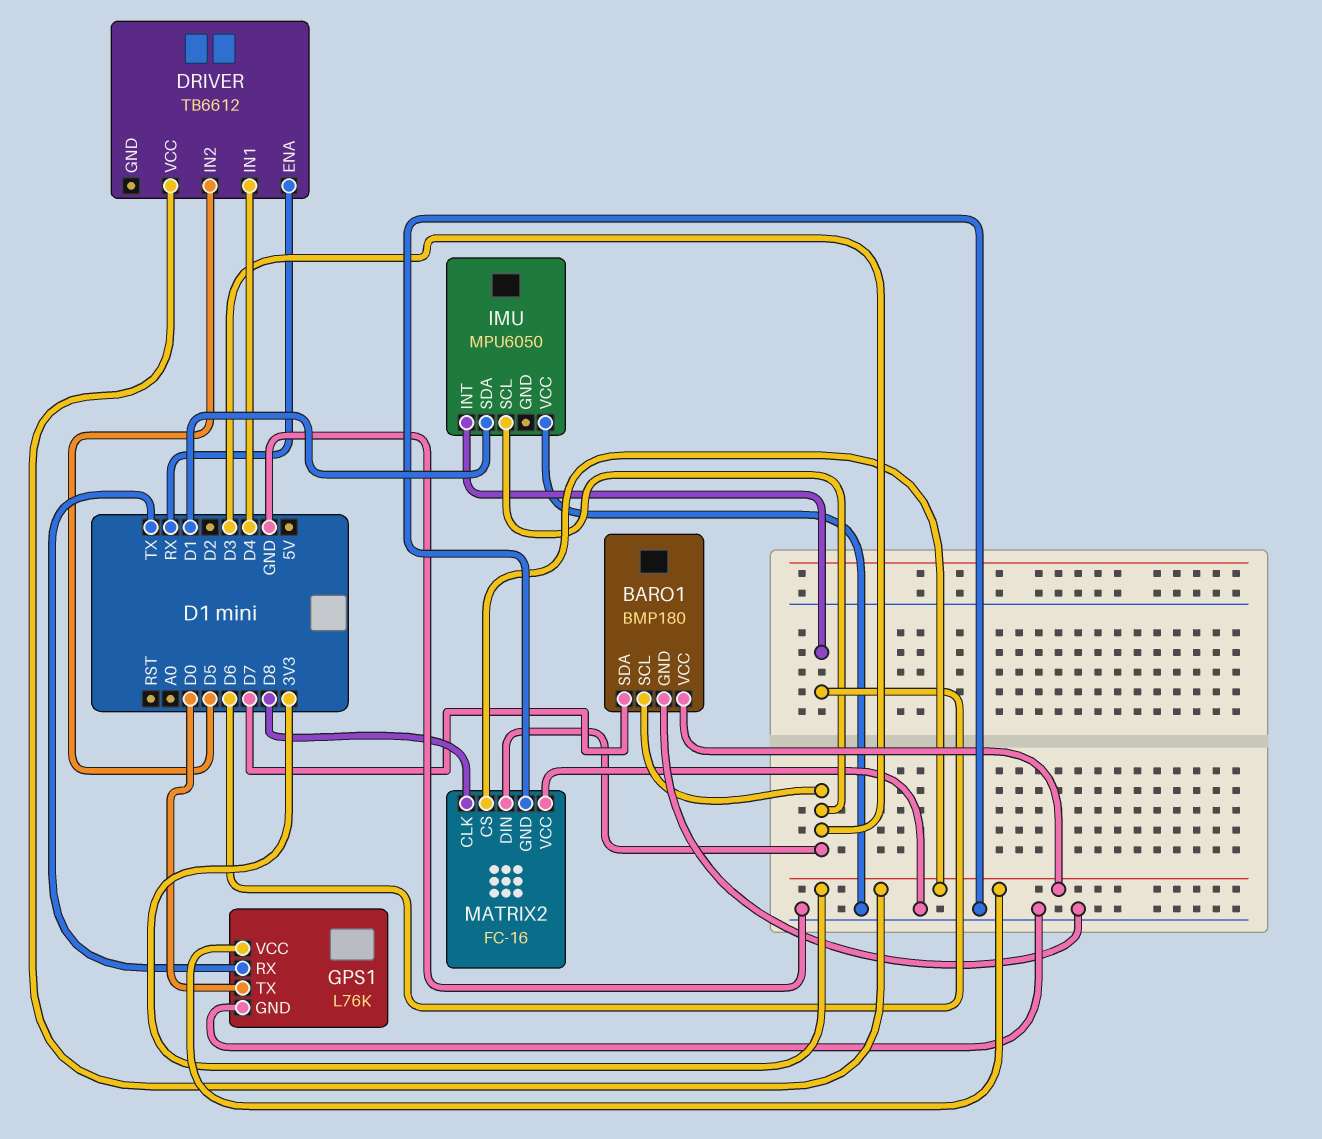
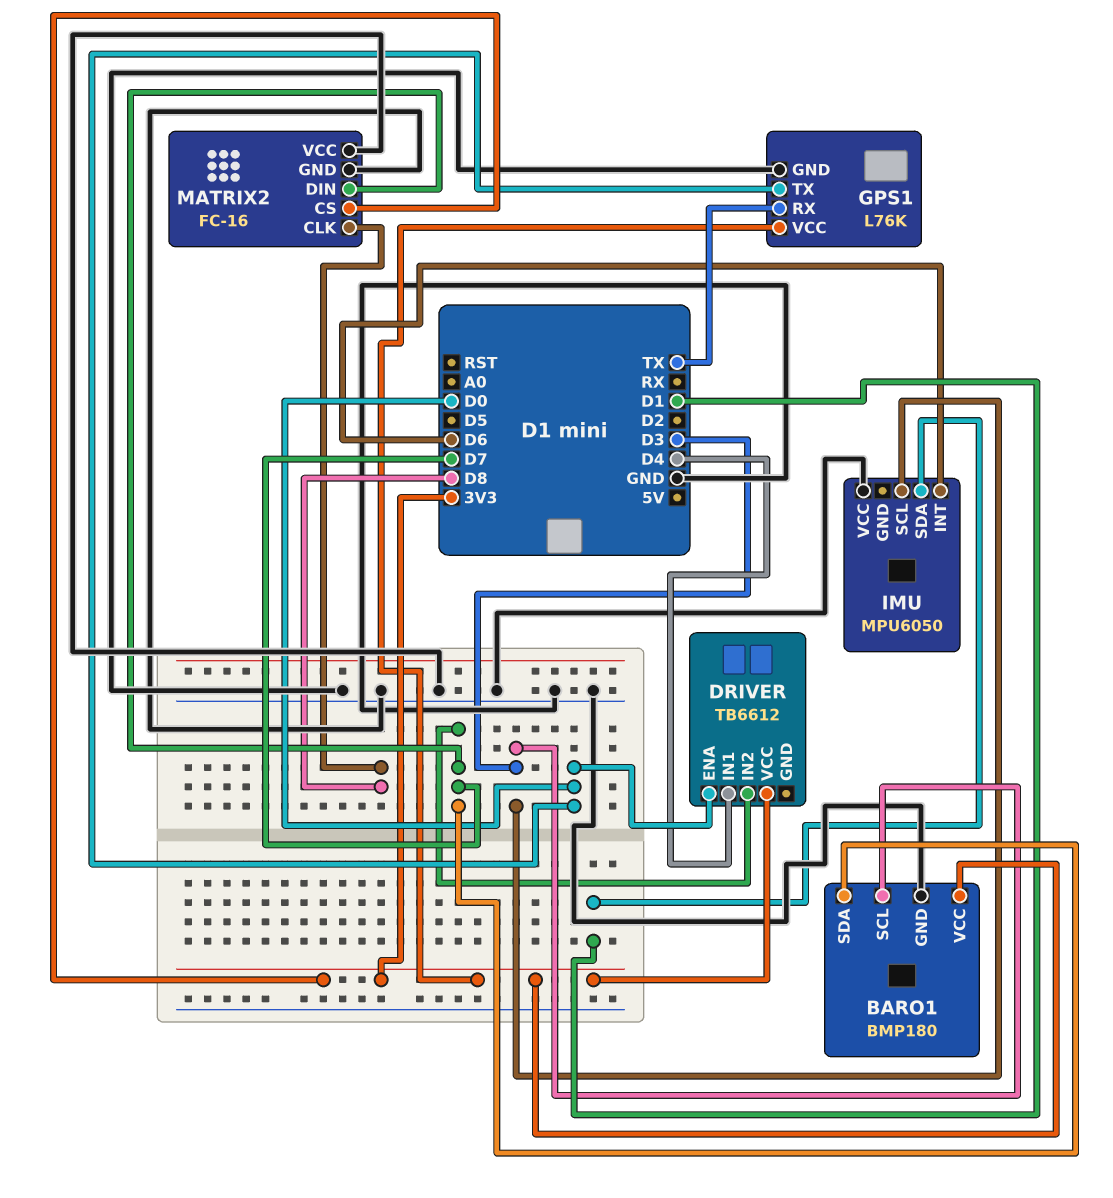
DRIVER pin ENA: RX -> D0
DRIVER pin IN2: D5 -> D7
MATRIX2 pin DIN: D3 -> D7

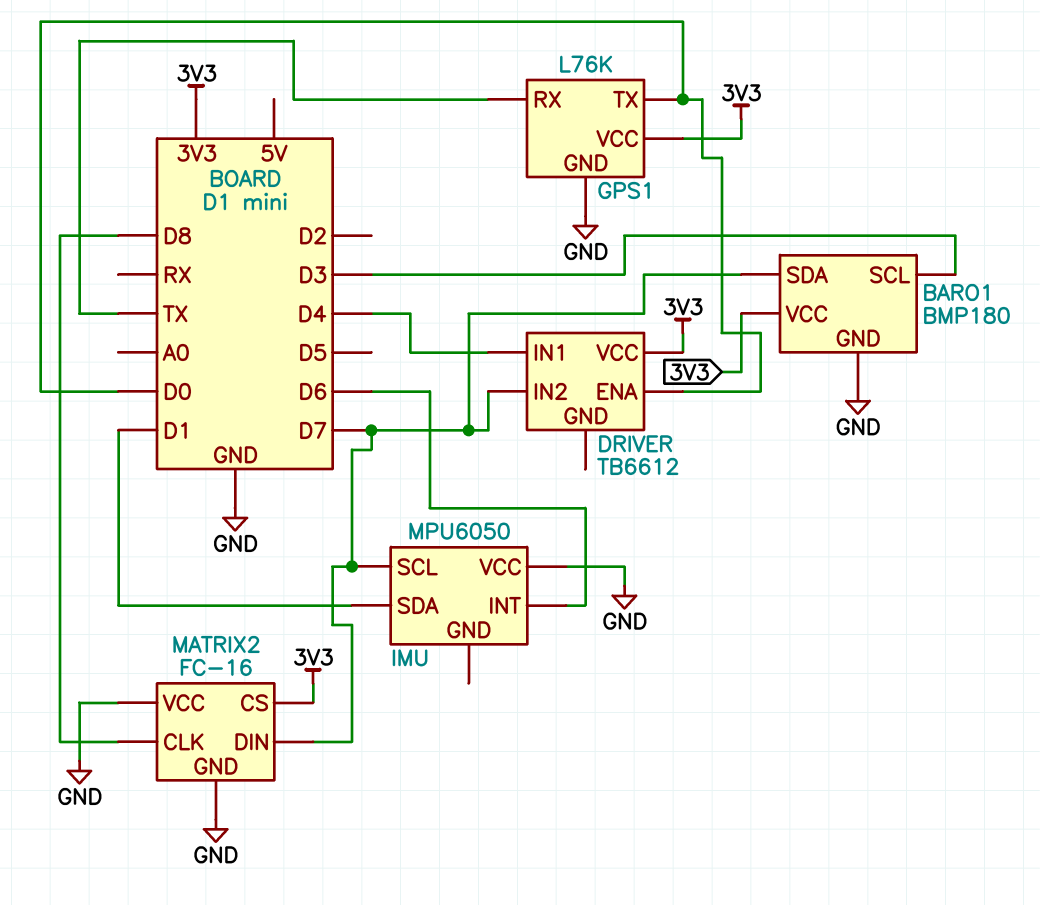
IMU pin SCL: D3 -> D7

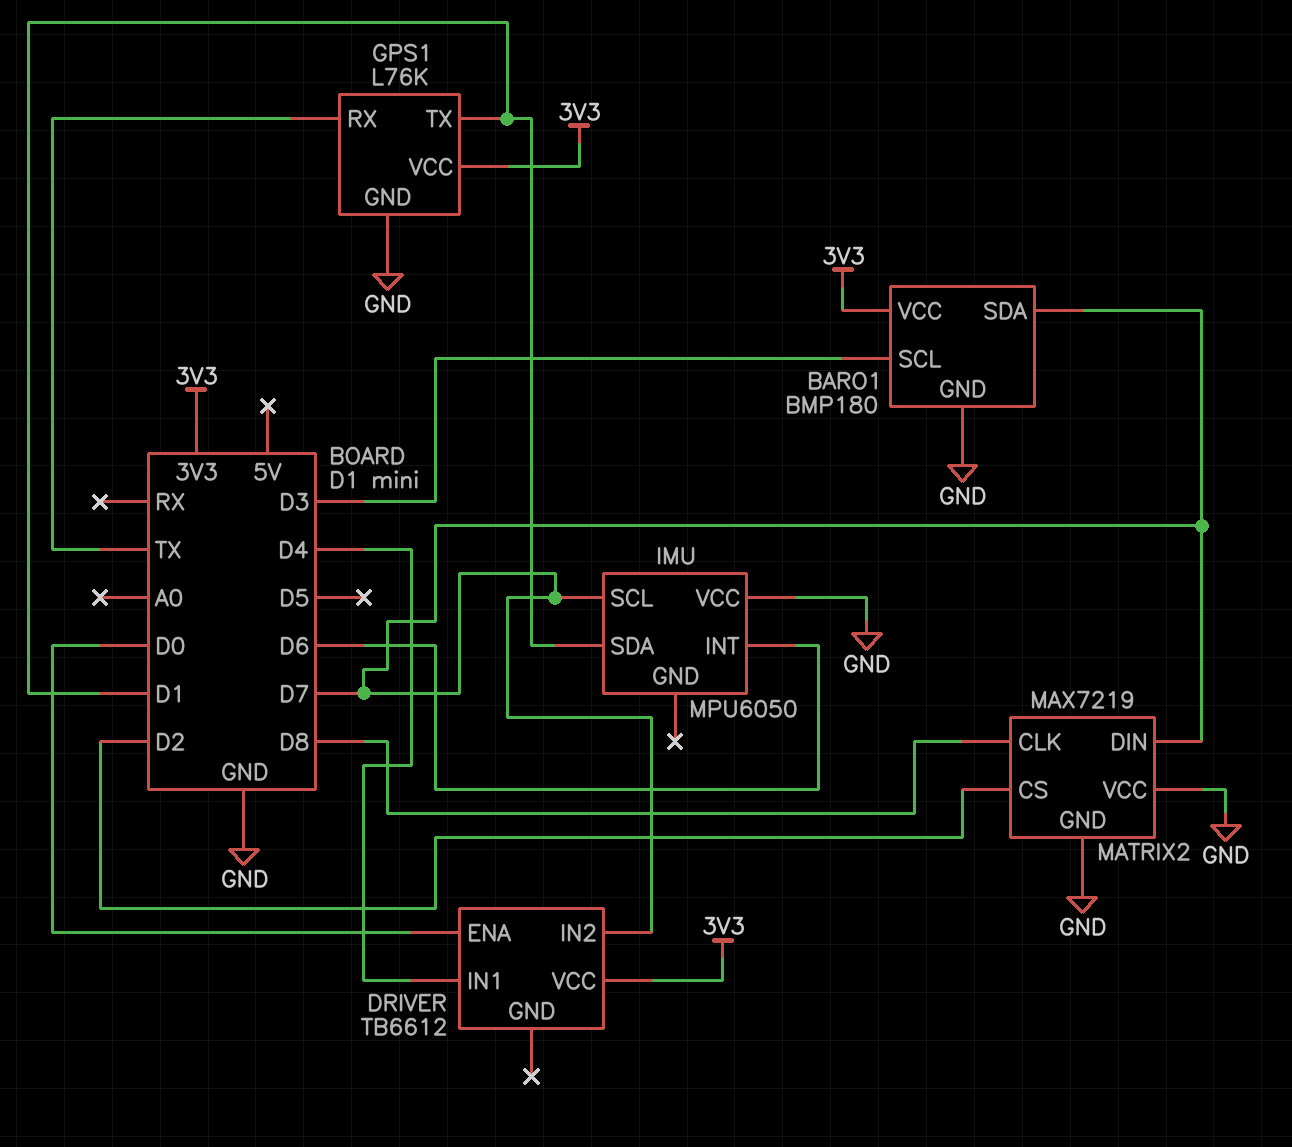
GPS1 pin TX: D0 -> D1
MATRIX2: FC-16 -> MAX7219
MATRIX2 pin CS: 3V3 -> D2

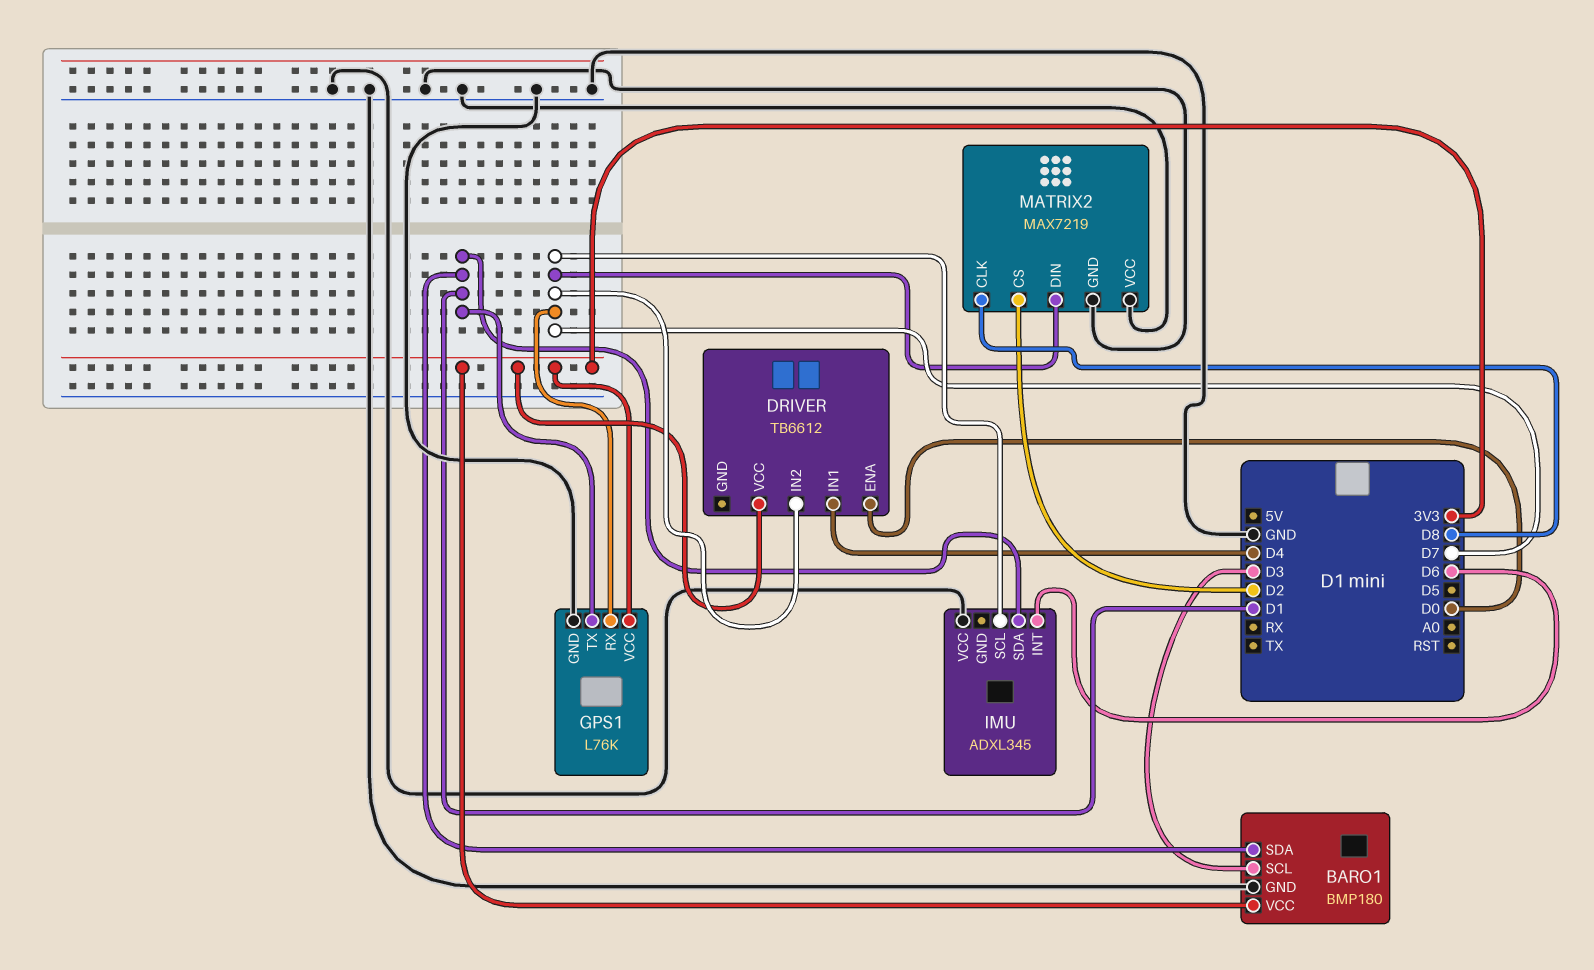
BARO1 pin SDA: D7 -> D1
GPS1 pin RX: TX -> D7
IMU: MPU6050 -> ADXL345

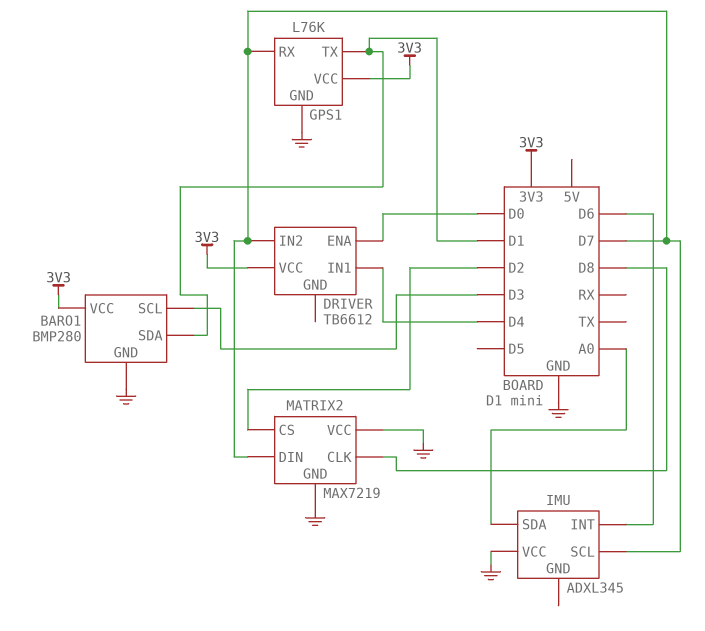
BARO1: BMP180 -> BMP280
IMU pin SDA: D1 -> A0

